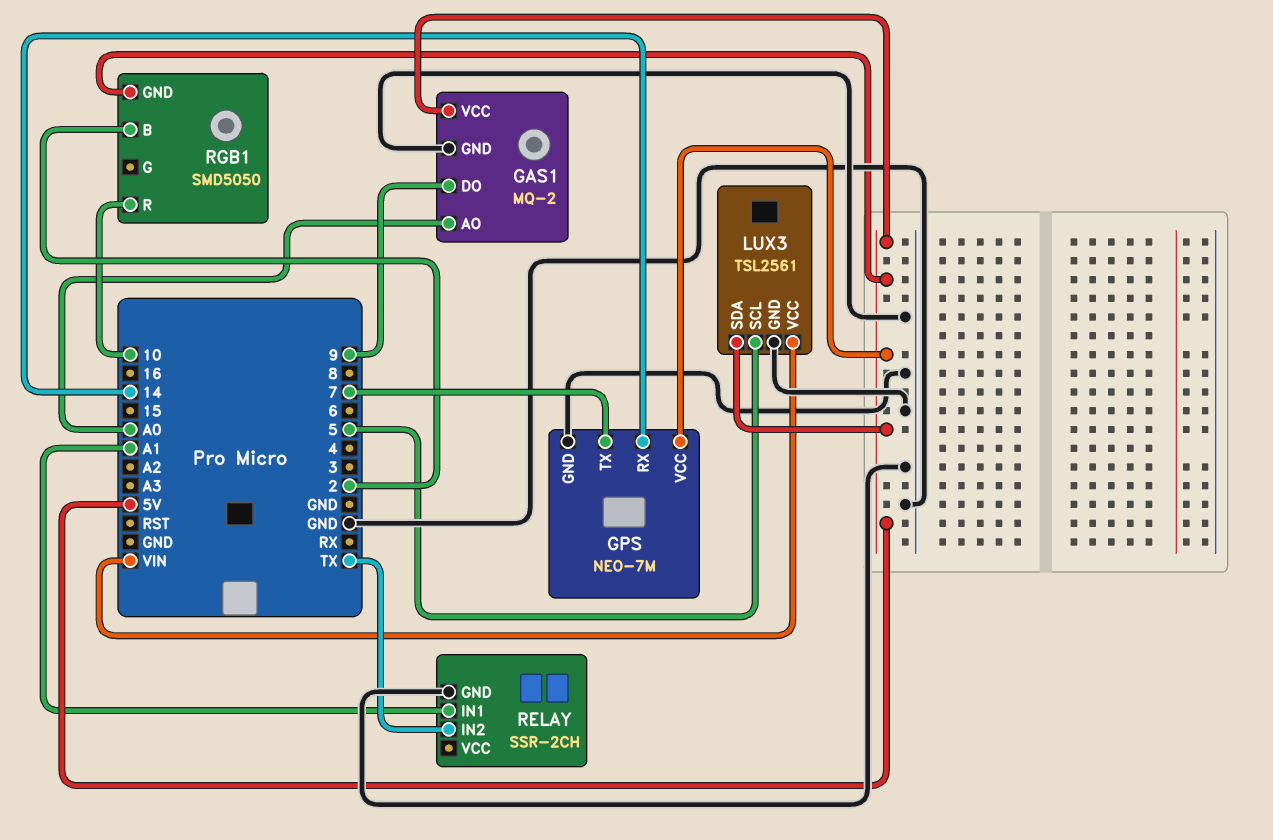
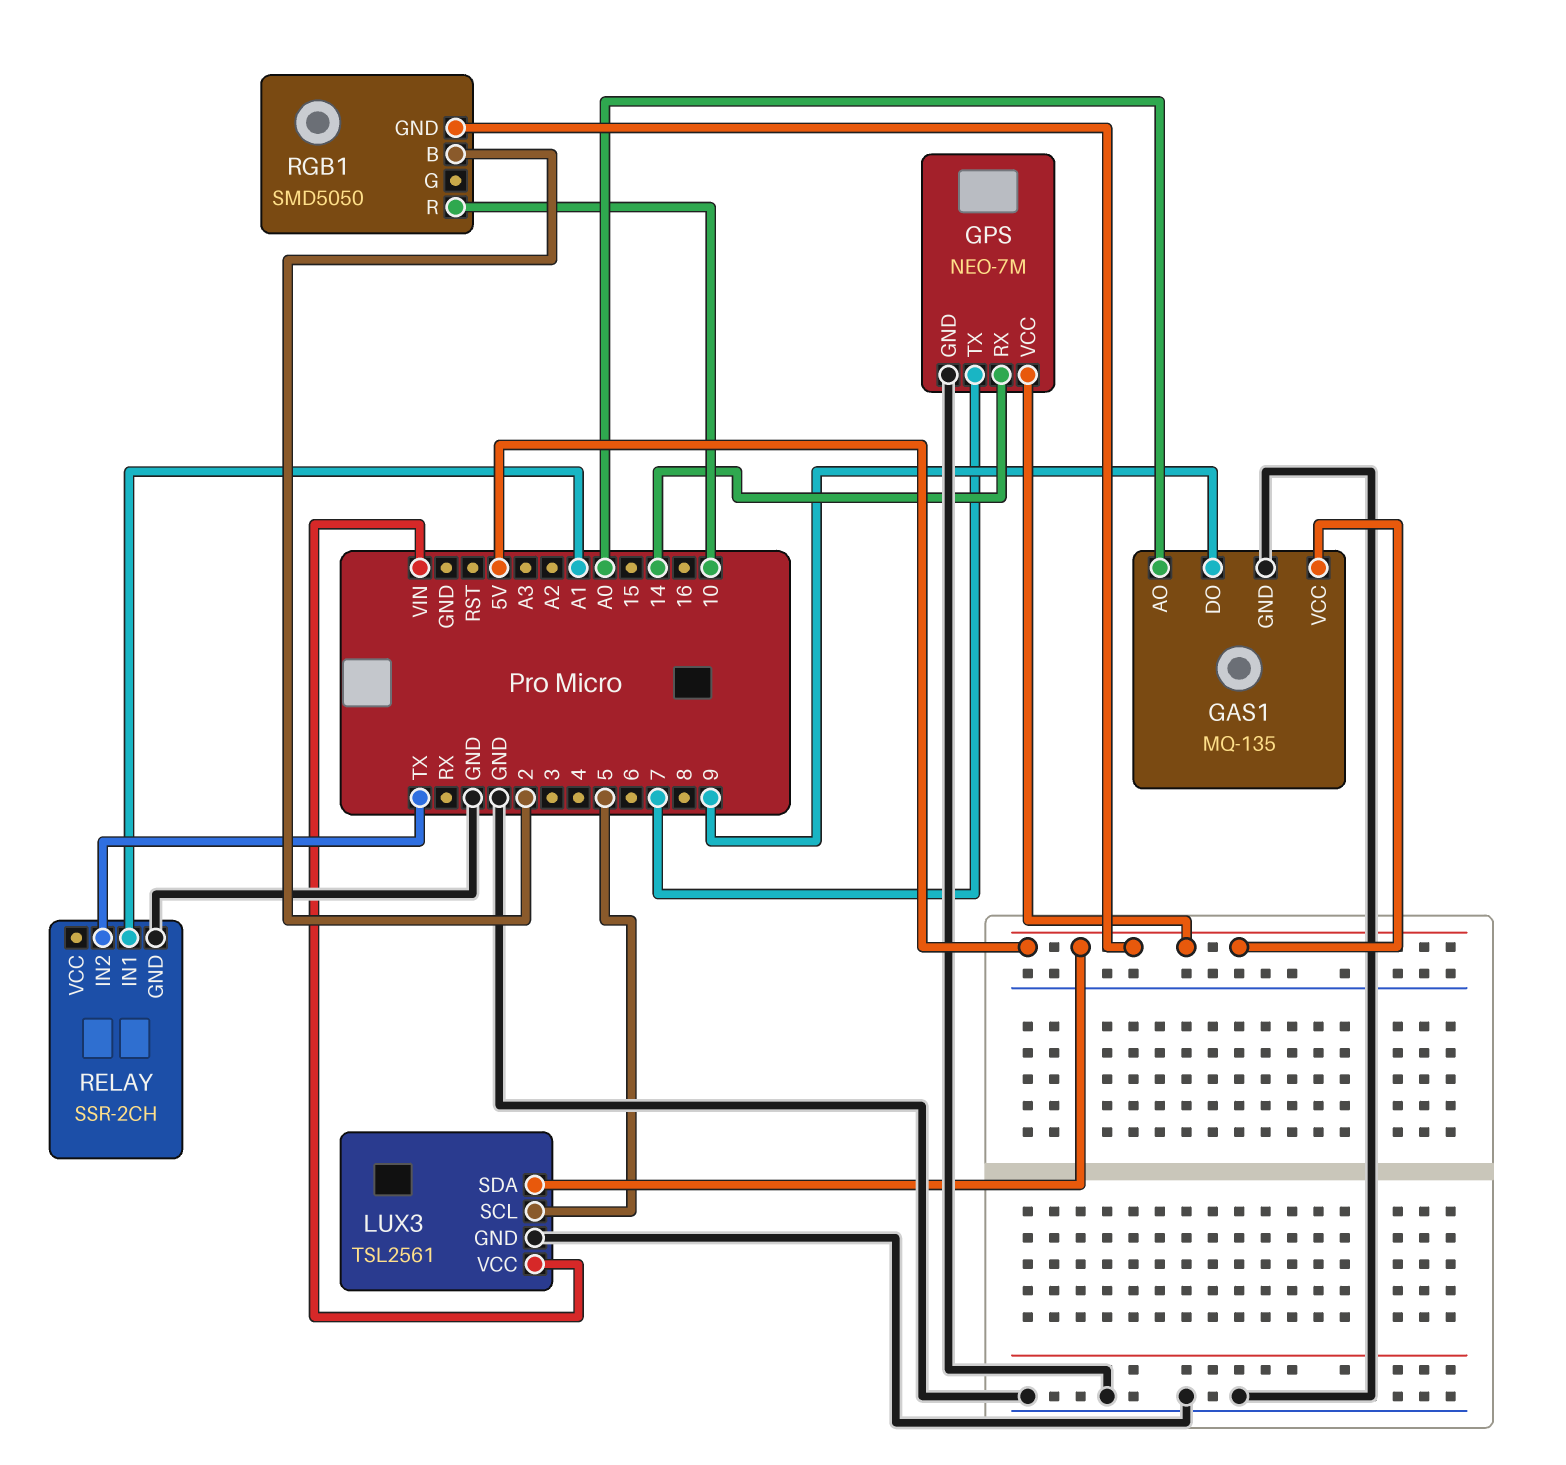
GAS1: MQ-2 -> MQ-135

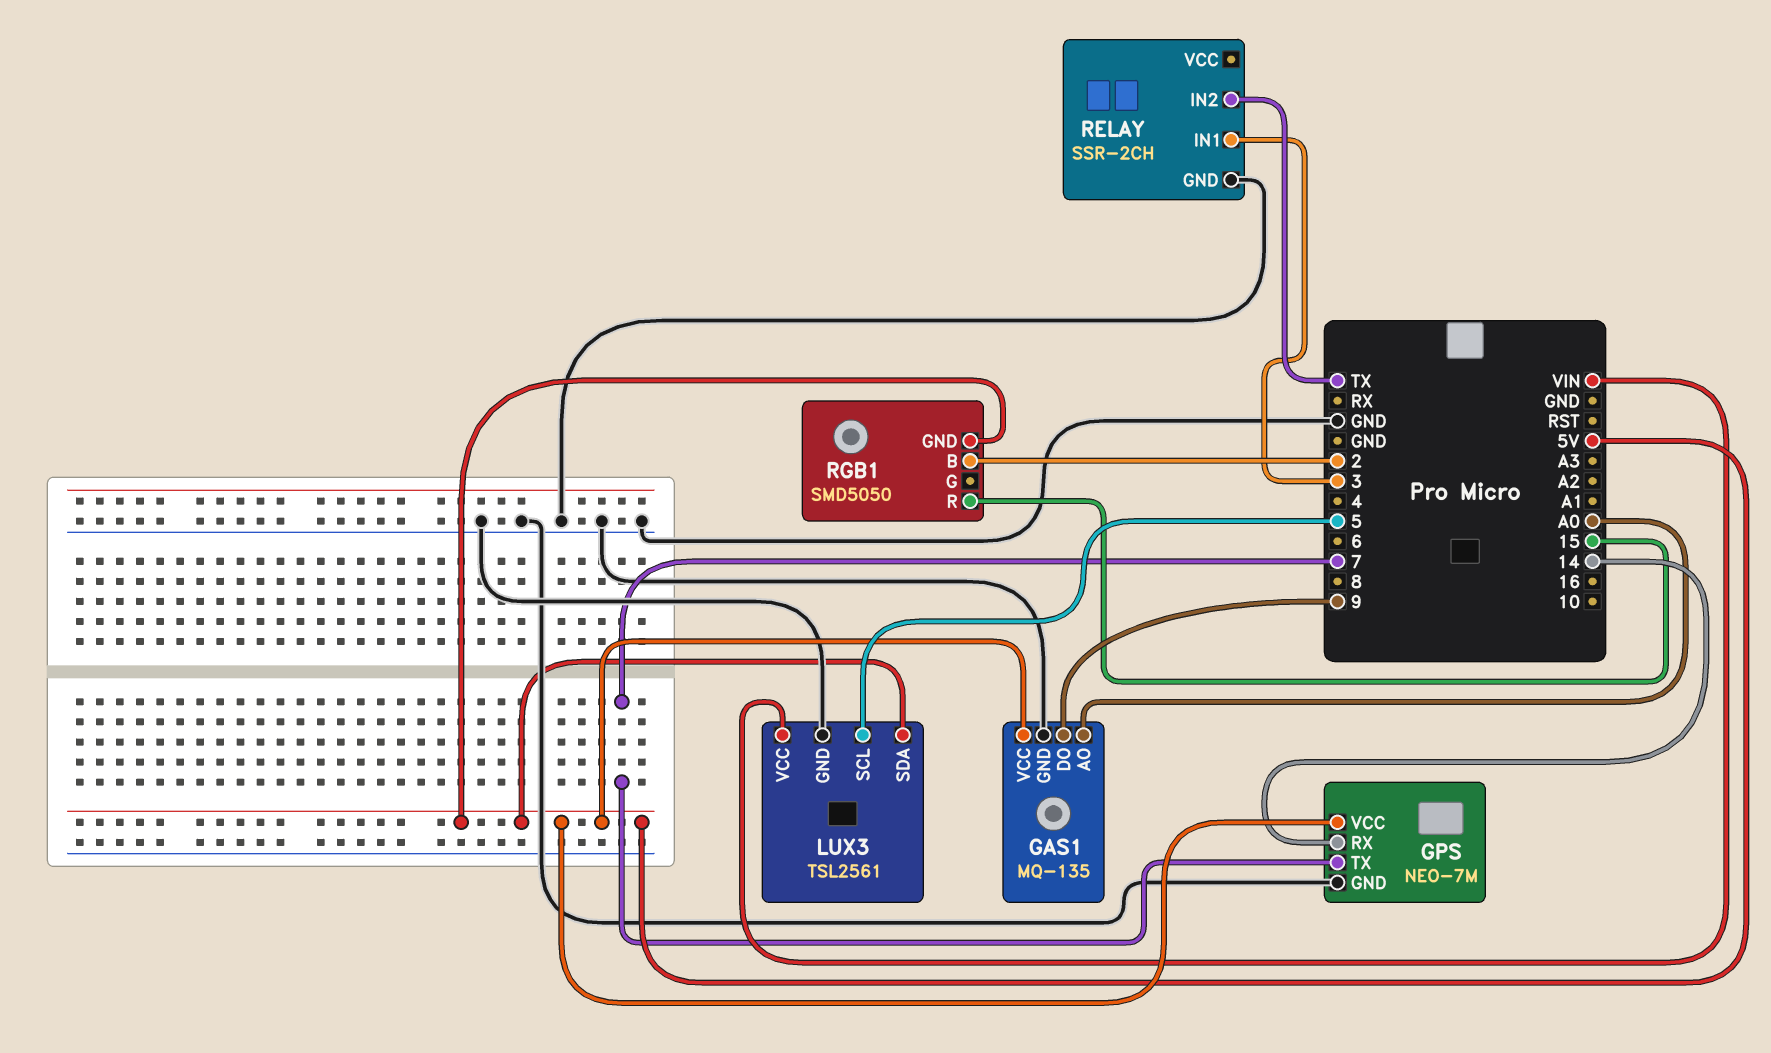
RELAY pin IN1: A1 -> 3
RGB1 pin R: 10 -> 15

